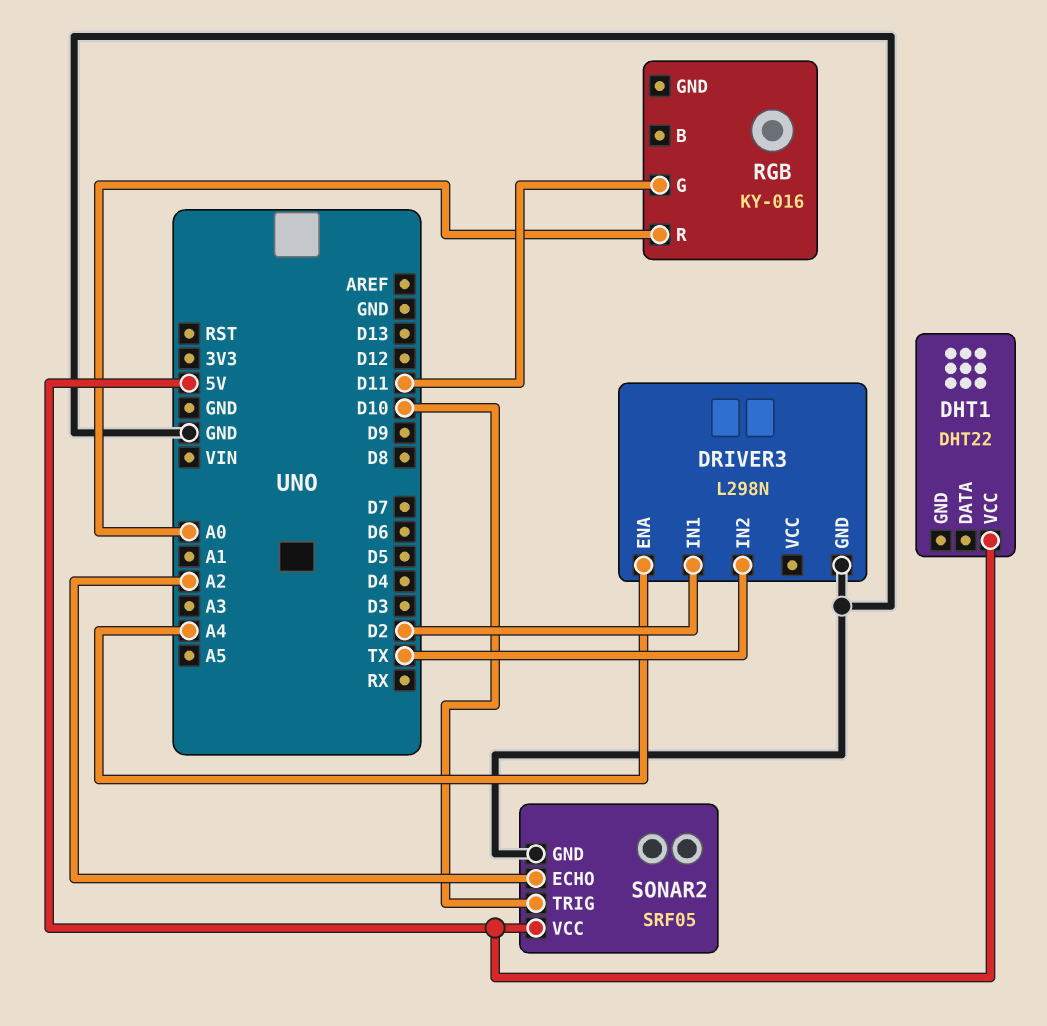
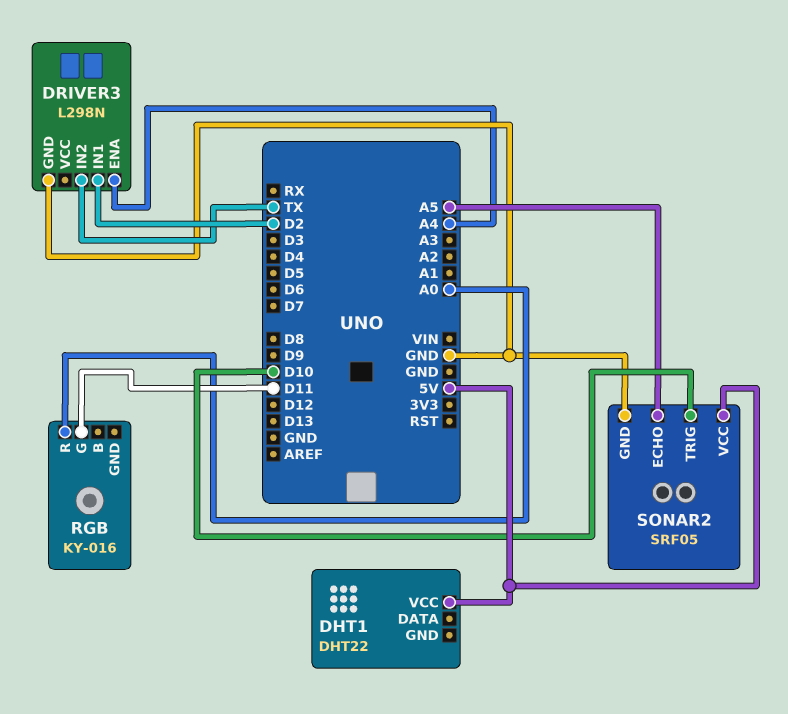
SONAR2 pin ECHO: A2 -> A5

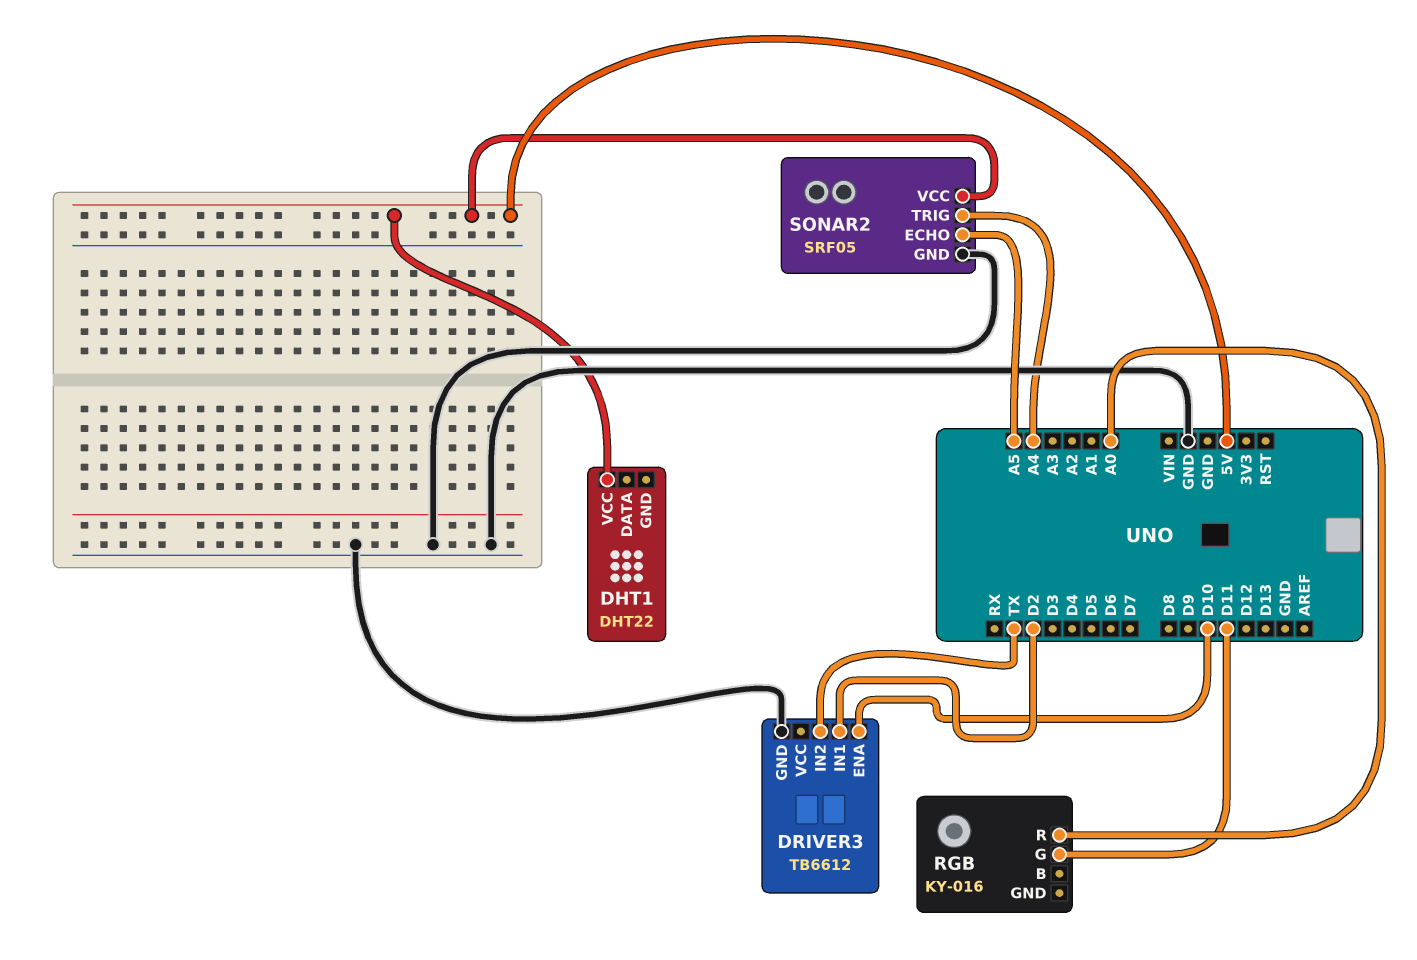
DRIVER3: L298N -> TB6612
DRIVER3 pin ENA: A4 -> D10
SONAR2 pin TRIG: D10 -> A4

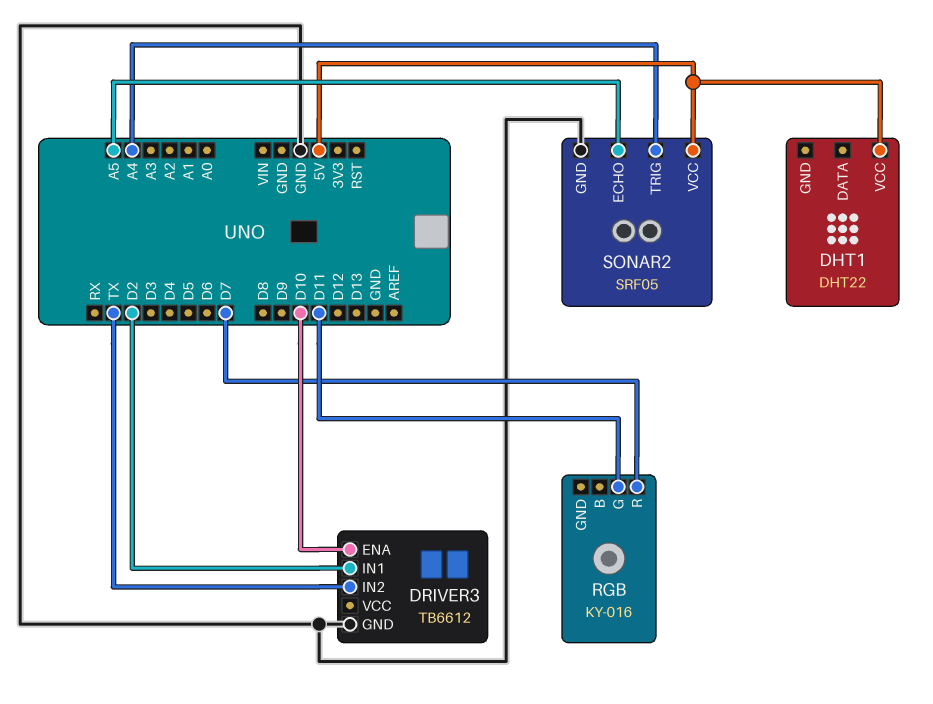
RGB pin R: A0 -> D7

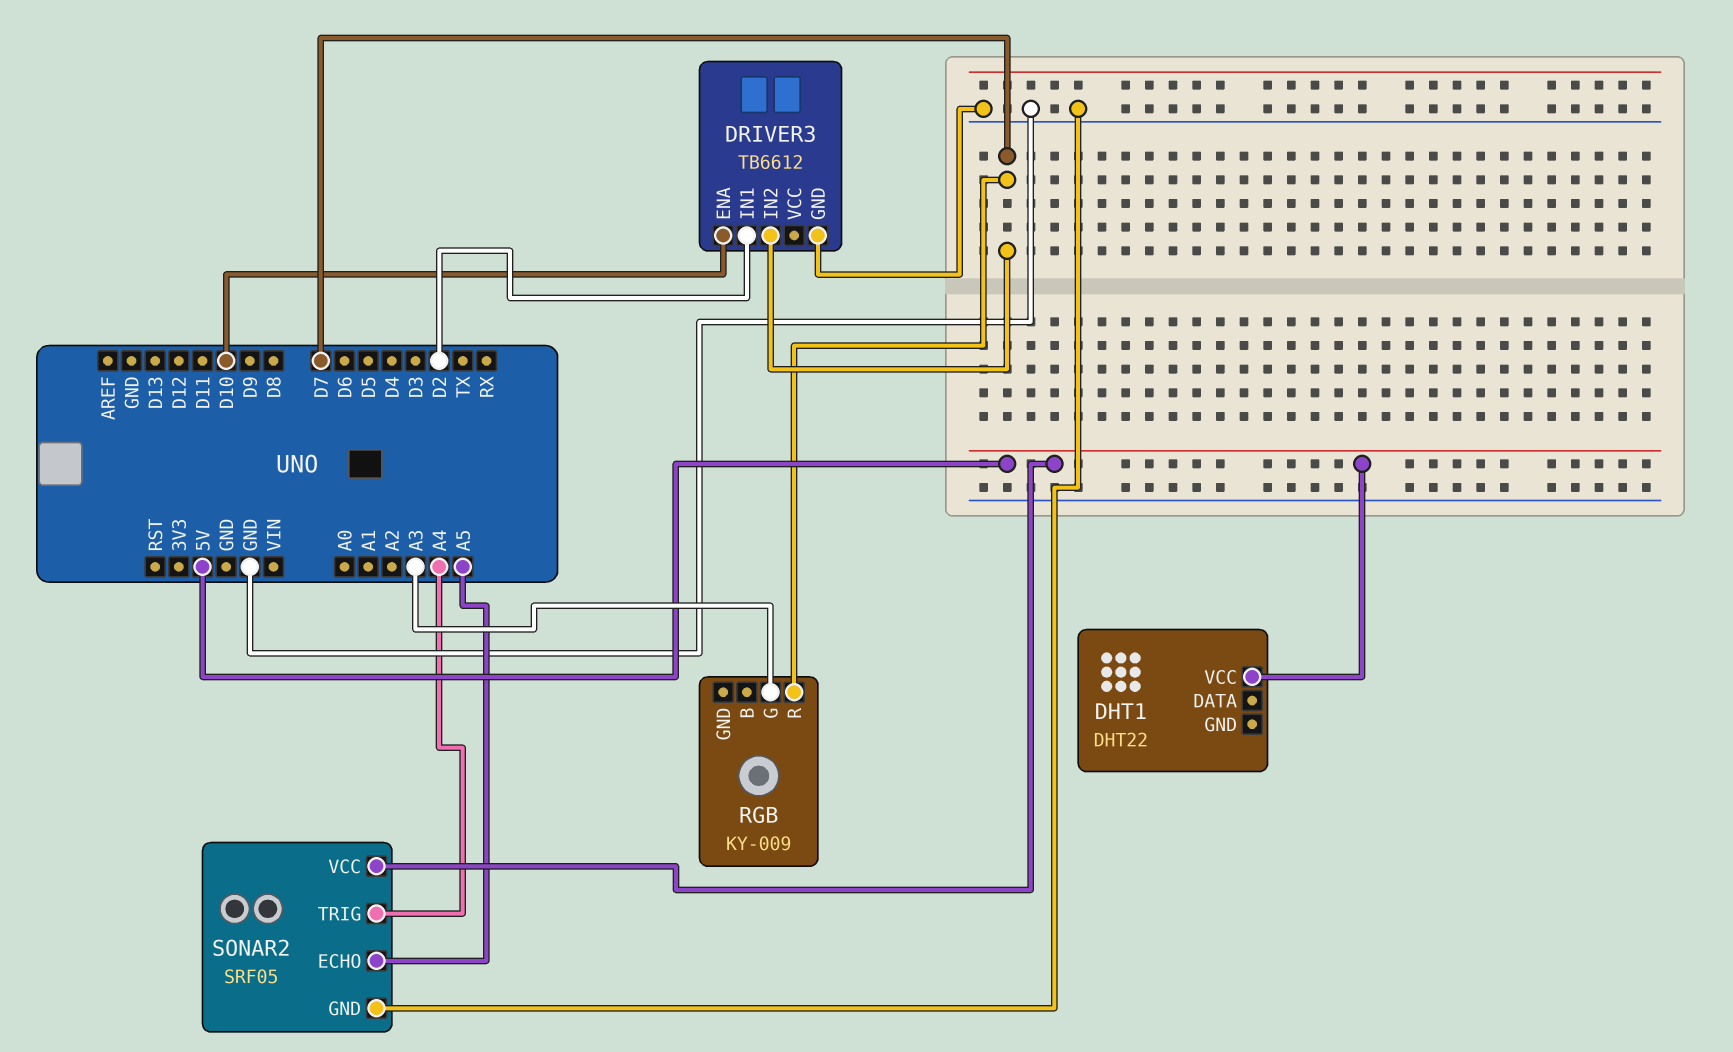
DRIVER3 pin IN2: TX -> D7
RGB: KY-016 -> KY-009
RGB pin G: D11 -> A3

